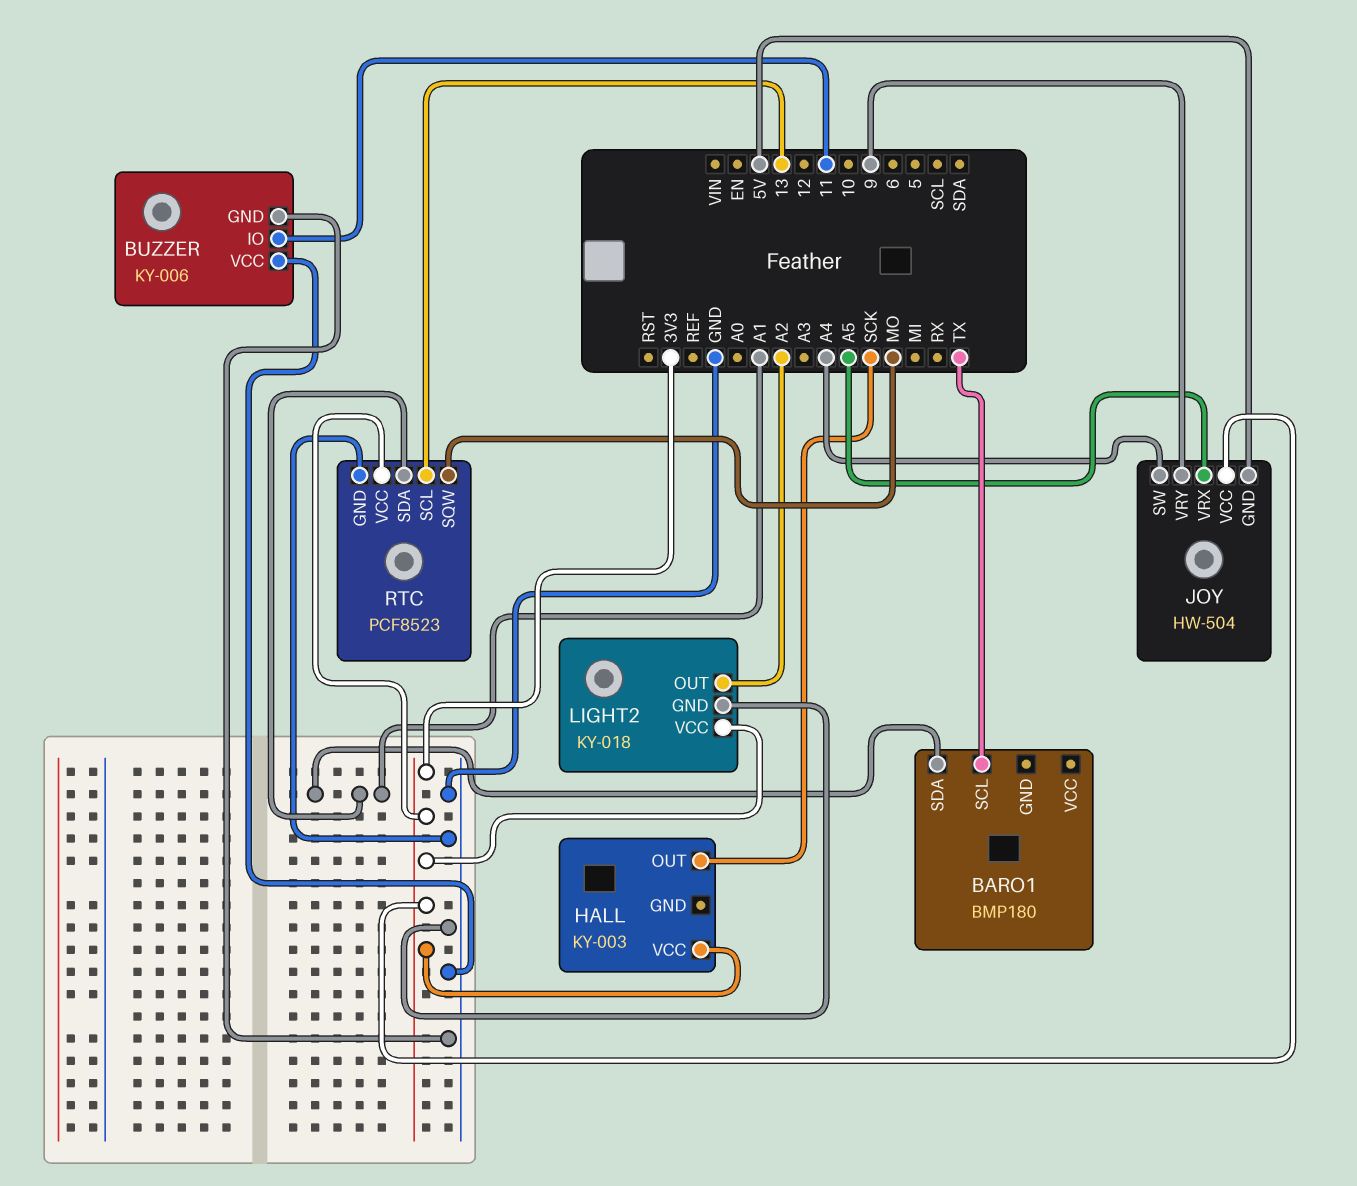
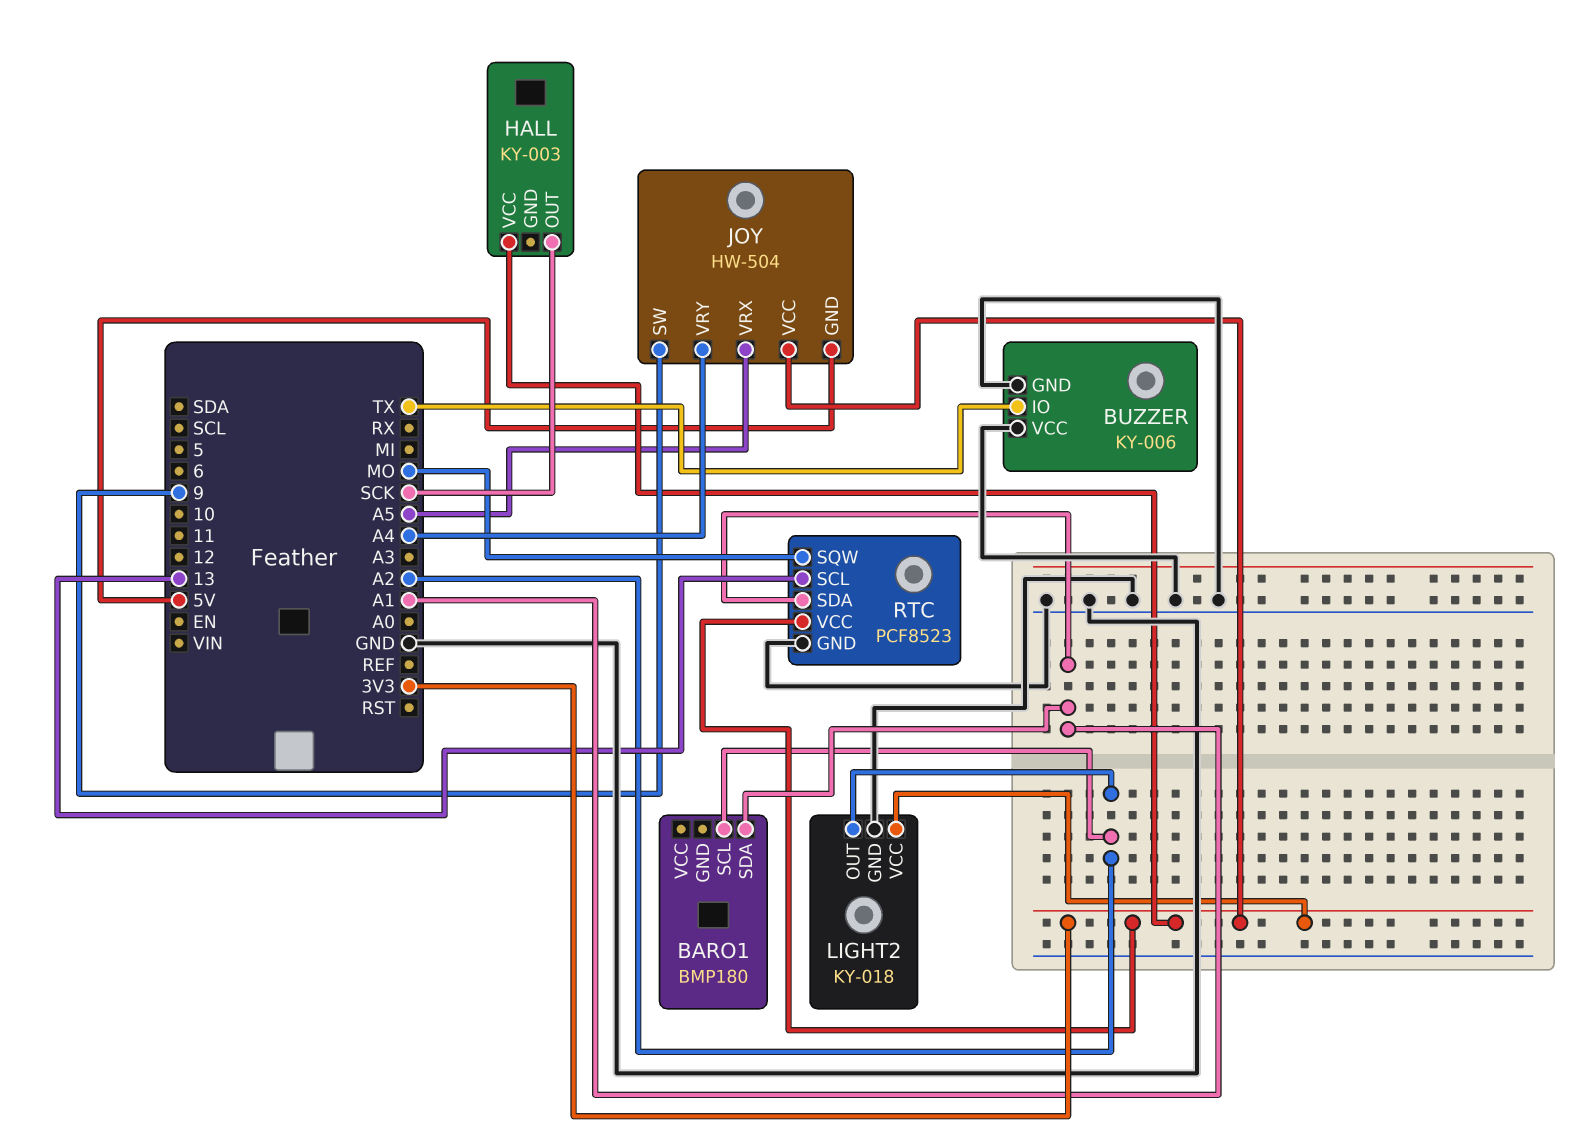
BARO1 pin SCL: TX -> A2
BUZZER pin IO: 11 -> TX
JOY pin SW: A4 -> 9
JOY pin VRY: 9 -> A4

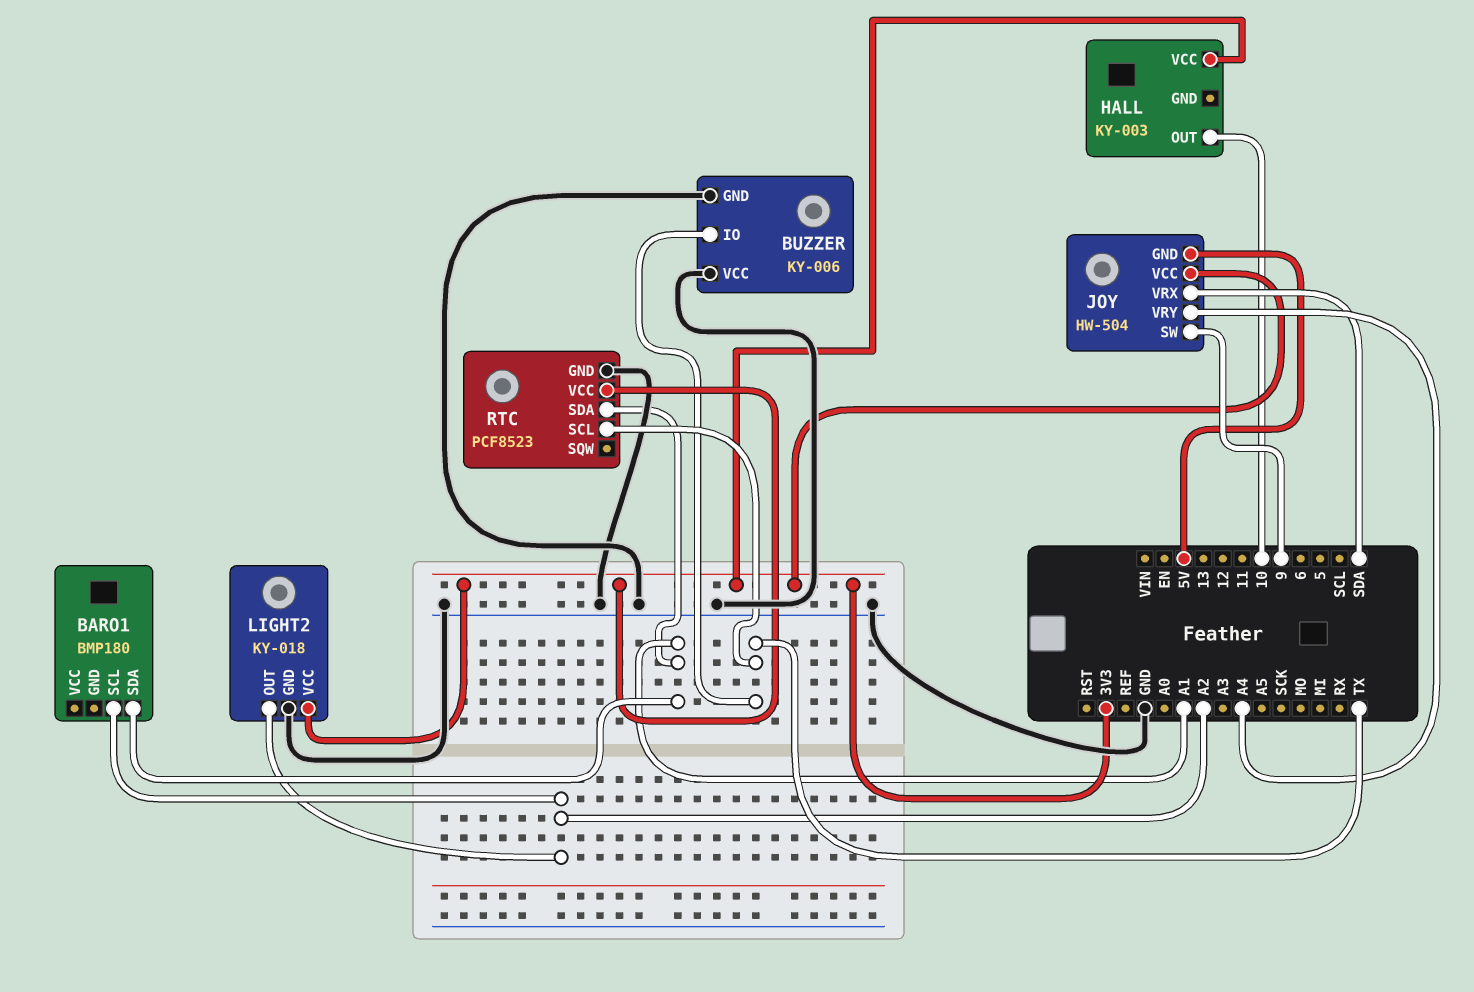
HALL pin OUT: SCK -> 10
JOY pin VRX: A5 -> SDA
RTC pin SCL: 13 -> TX
RTC pin SQW: MO -> none

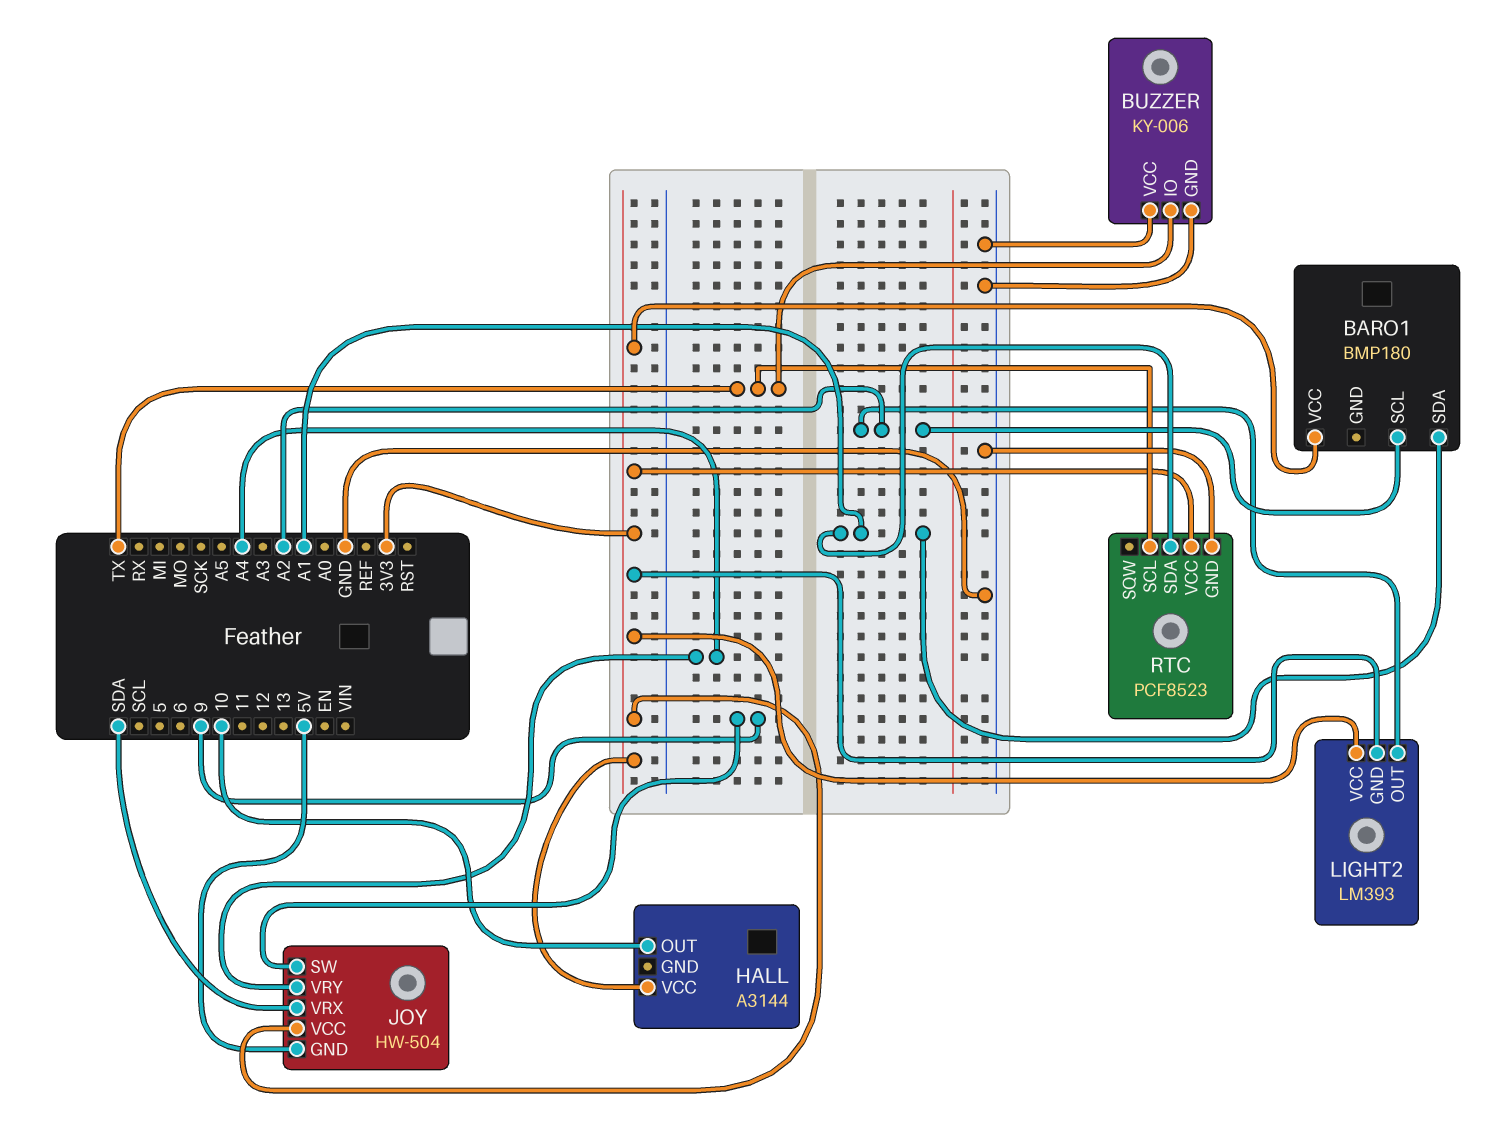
BARO1 pin VCC: none -> 3V3
HALL: KY-003 -> A3144
LIGHT2: KY-018 -> LM393
LIGHT2 pin GND: GND -> 3V3

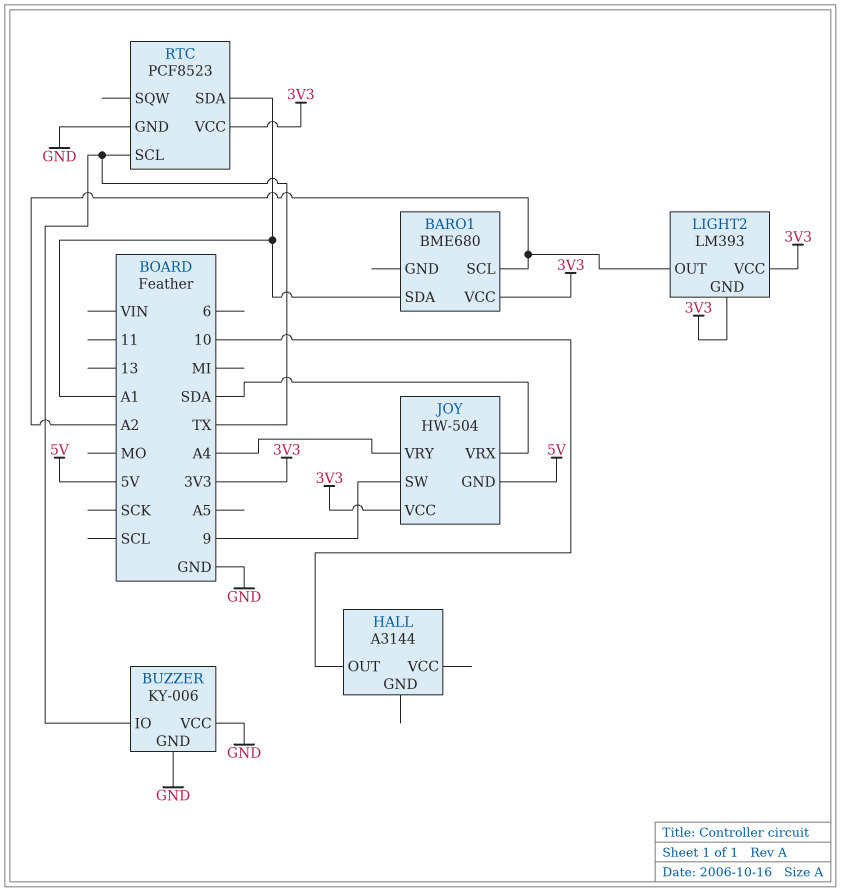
BARO1: BMP180 -> BME680
HALL pin VCC: 3V3 -> none

